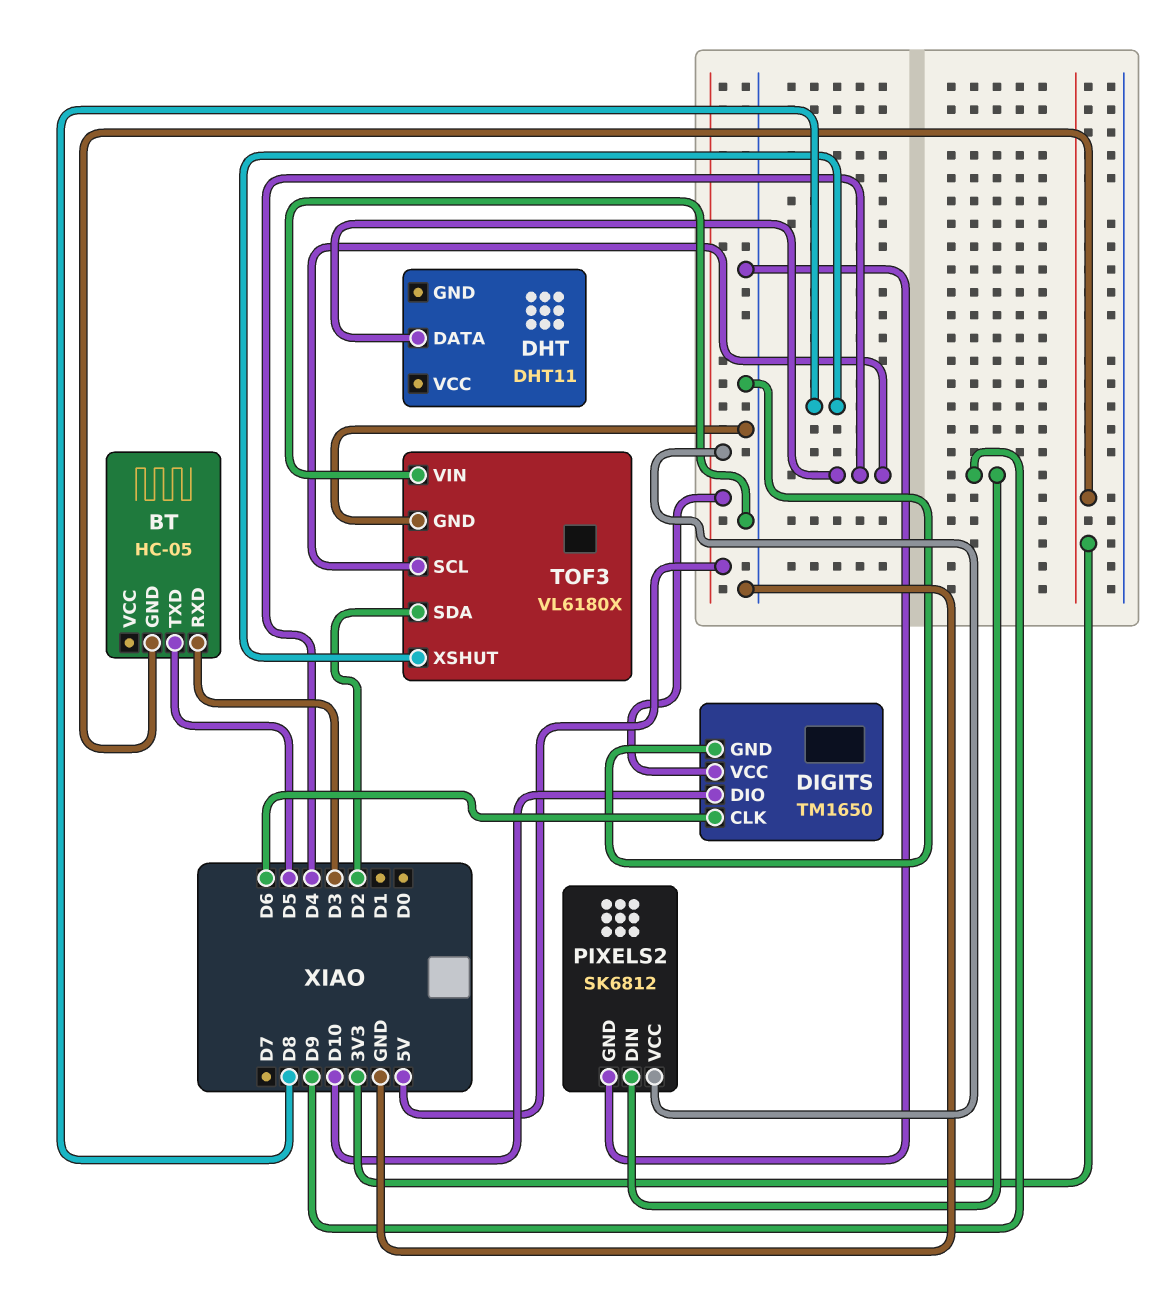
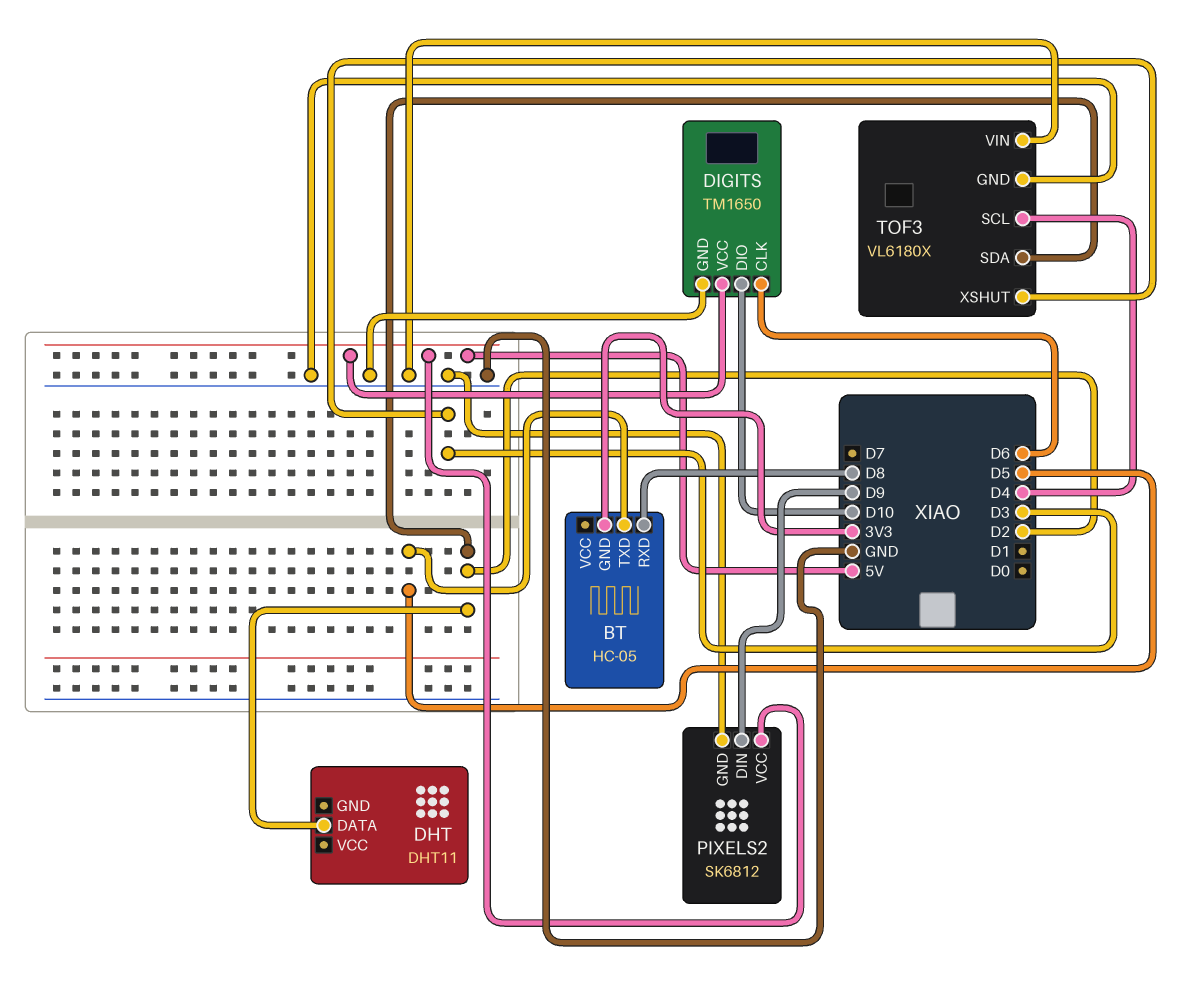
BT pin RXD: D3 -> D8
DHT pin DATA: D4 -> D2
TOF3 pin XSHUT: D8 -> D3

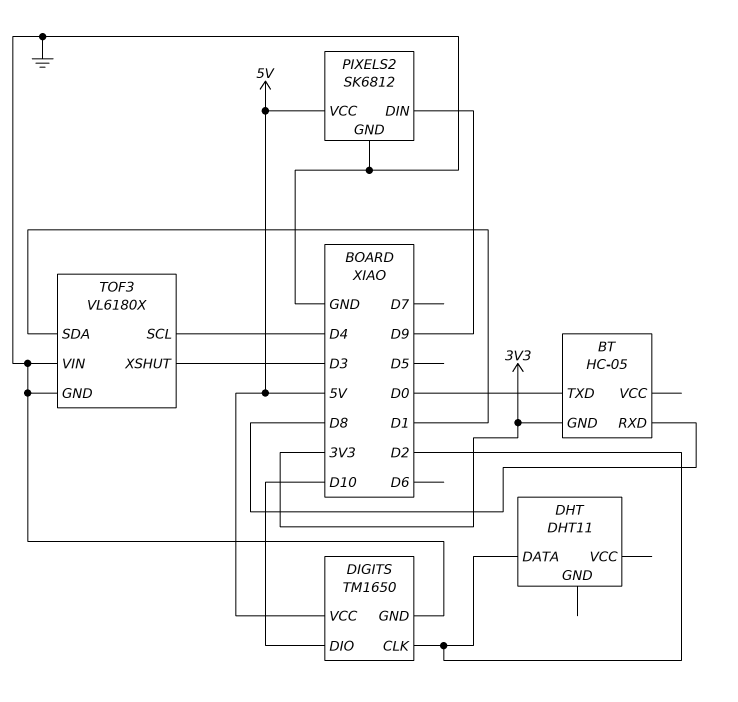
BT pin TXD: D5 -> D0
DIGITS pin CLK: D6 -> D2
TOF3 pin SDA: D2 -> D1

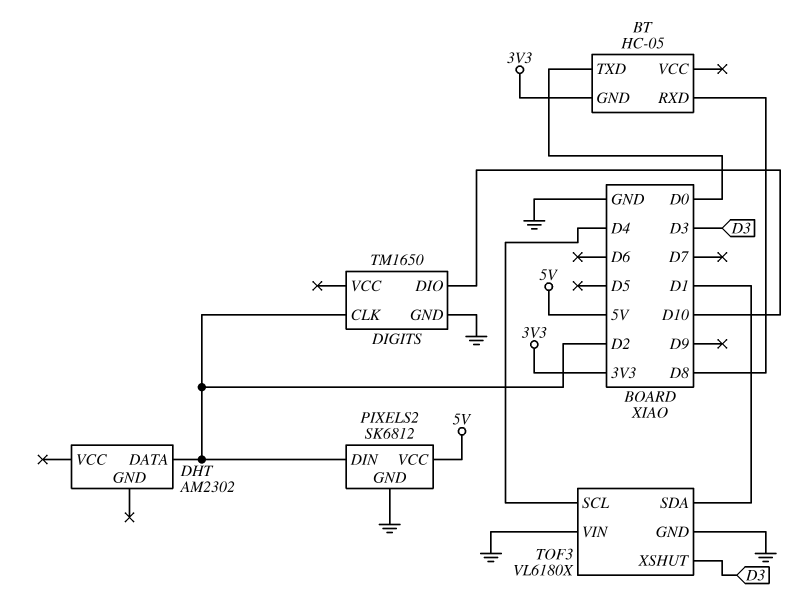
DHT: DHT11 -> AM2302
DIGITS pin VCC: 5V -> none
PIXELS2 pin DIN: D9 -> D2

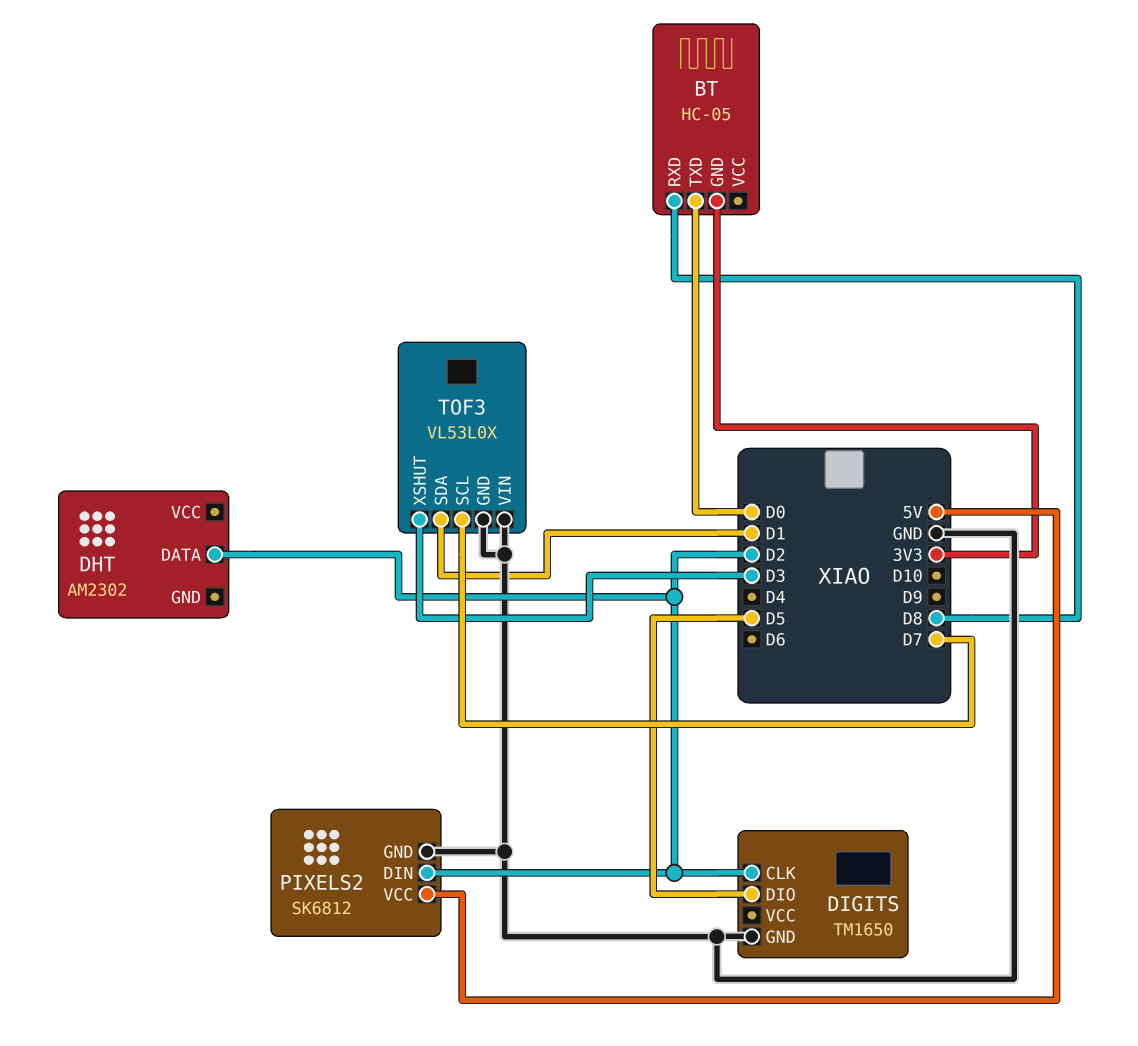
DIGITS pin DIO: D10 -> D5
TOF3: VL6180X -> VL53L0X
TOF3 pin SCL: D4 -> D7

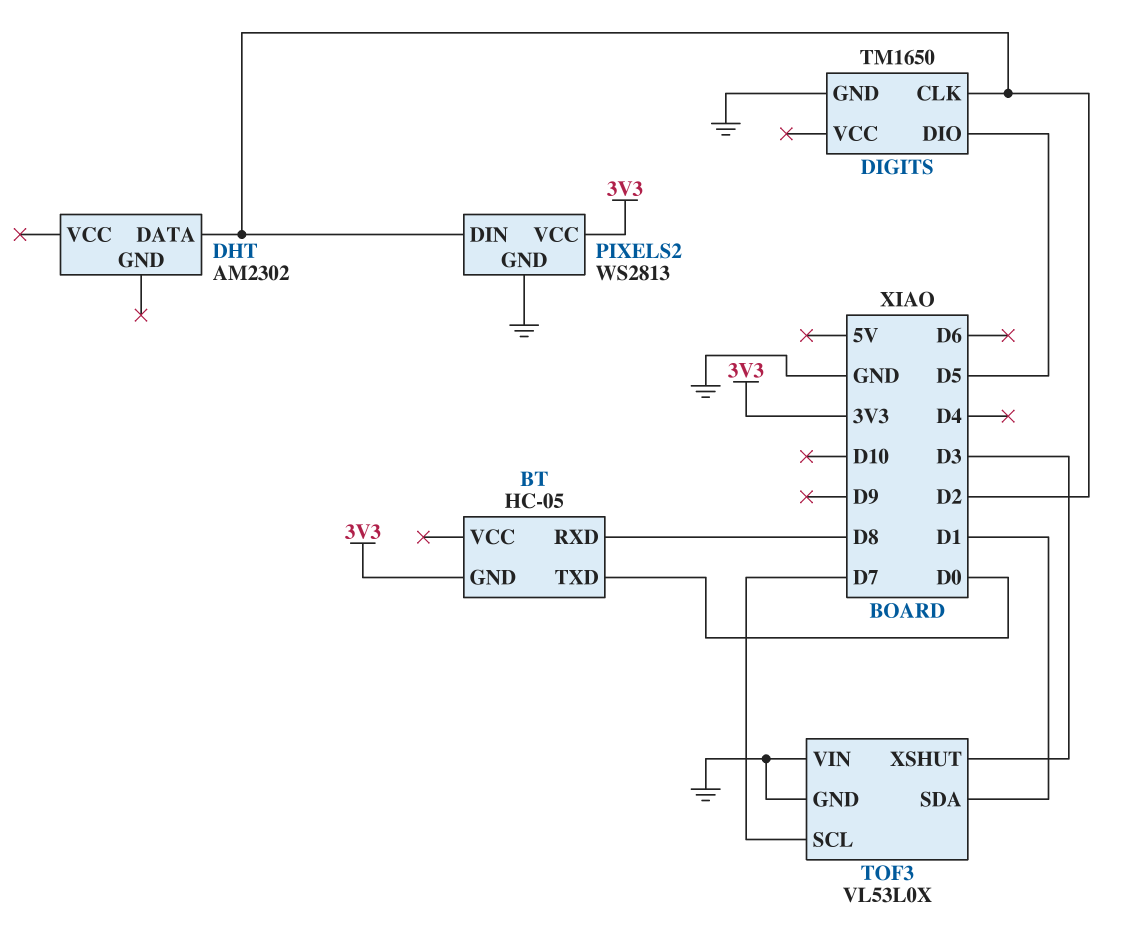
PIXELS2: SK6812 -> WS2813
PIXELS2 pin VCC: 5V -> 3V3

